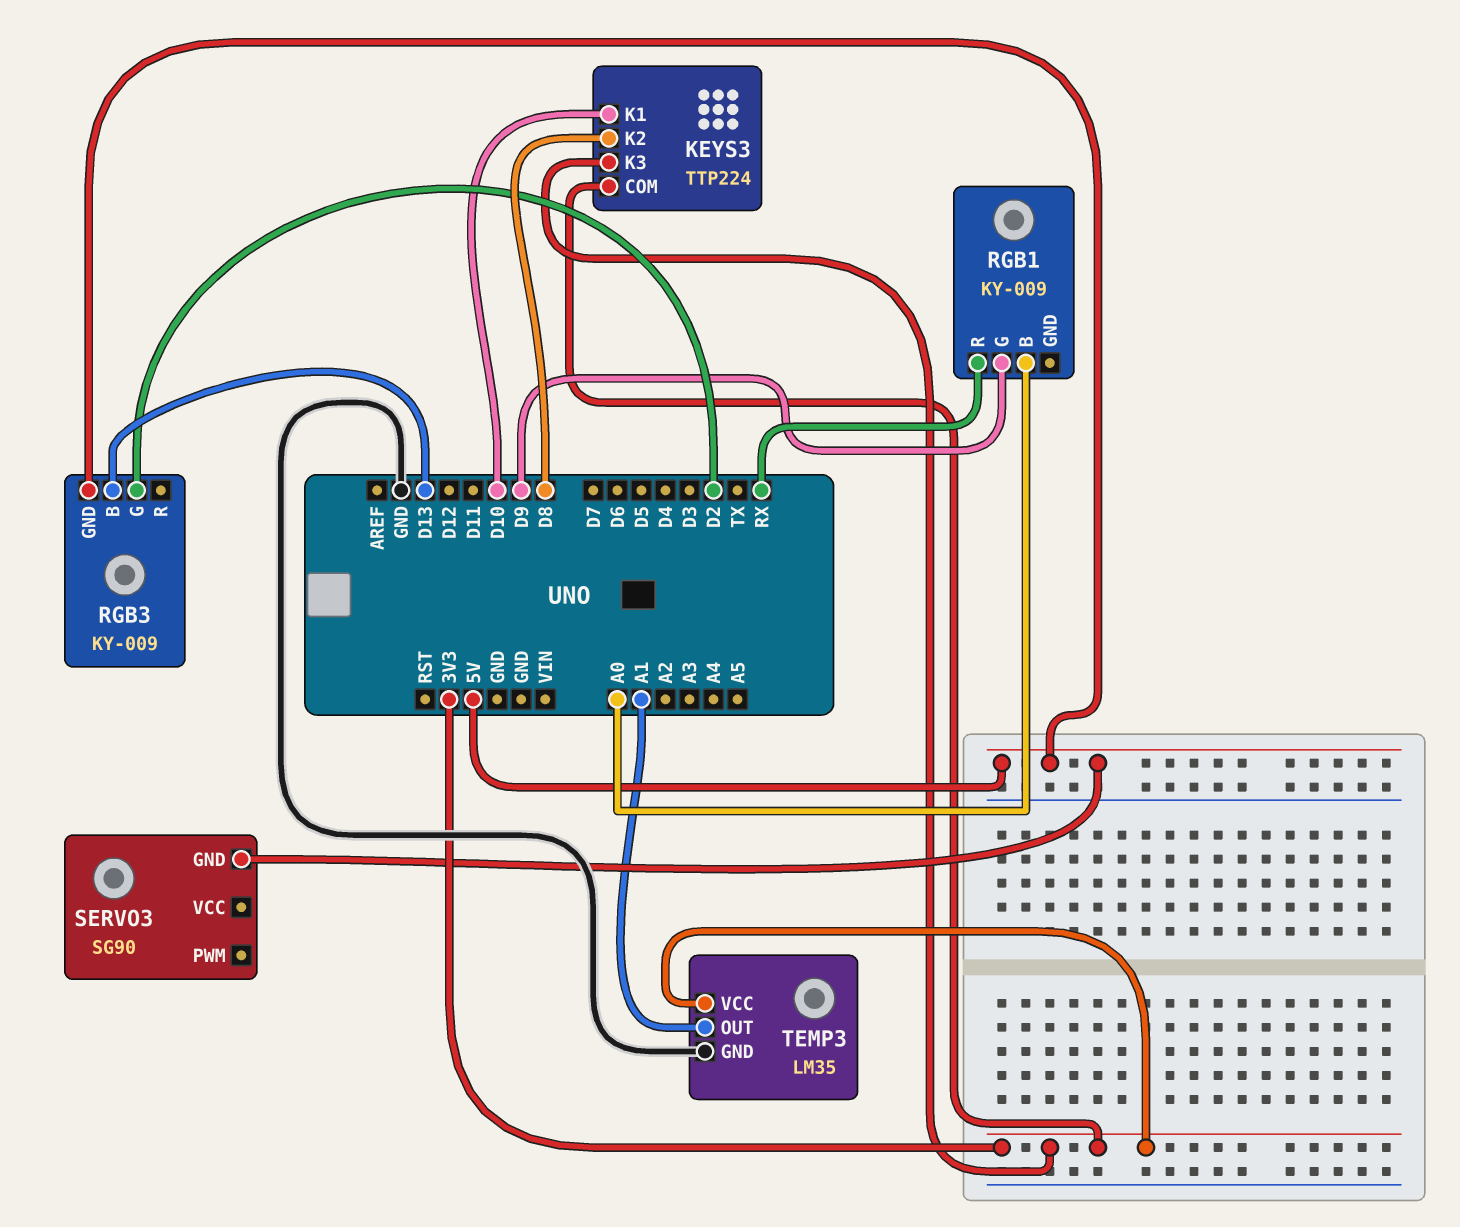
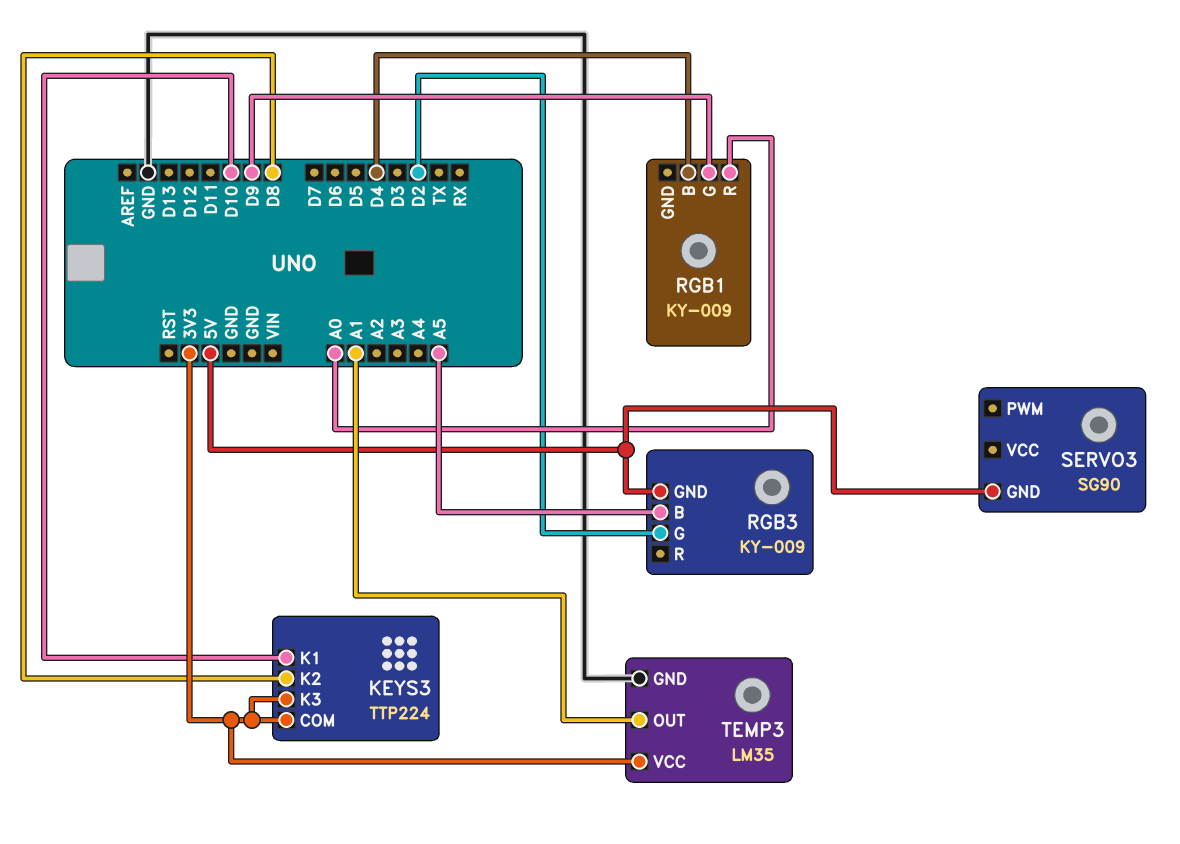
RGB1 pin B: A0 -> D4
RGB1 pin R: RX -> A0
RGB3 pin B: D13 -> A5

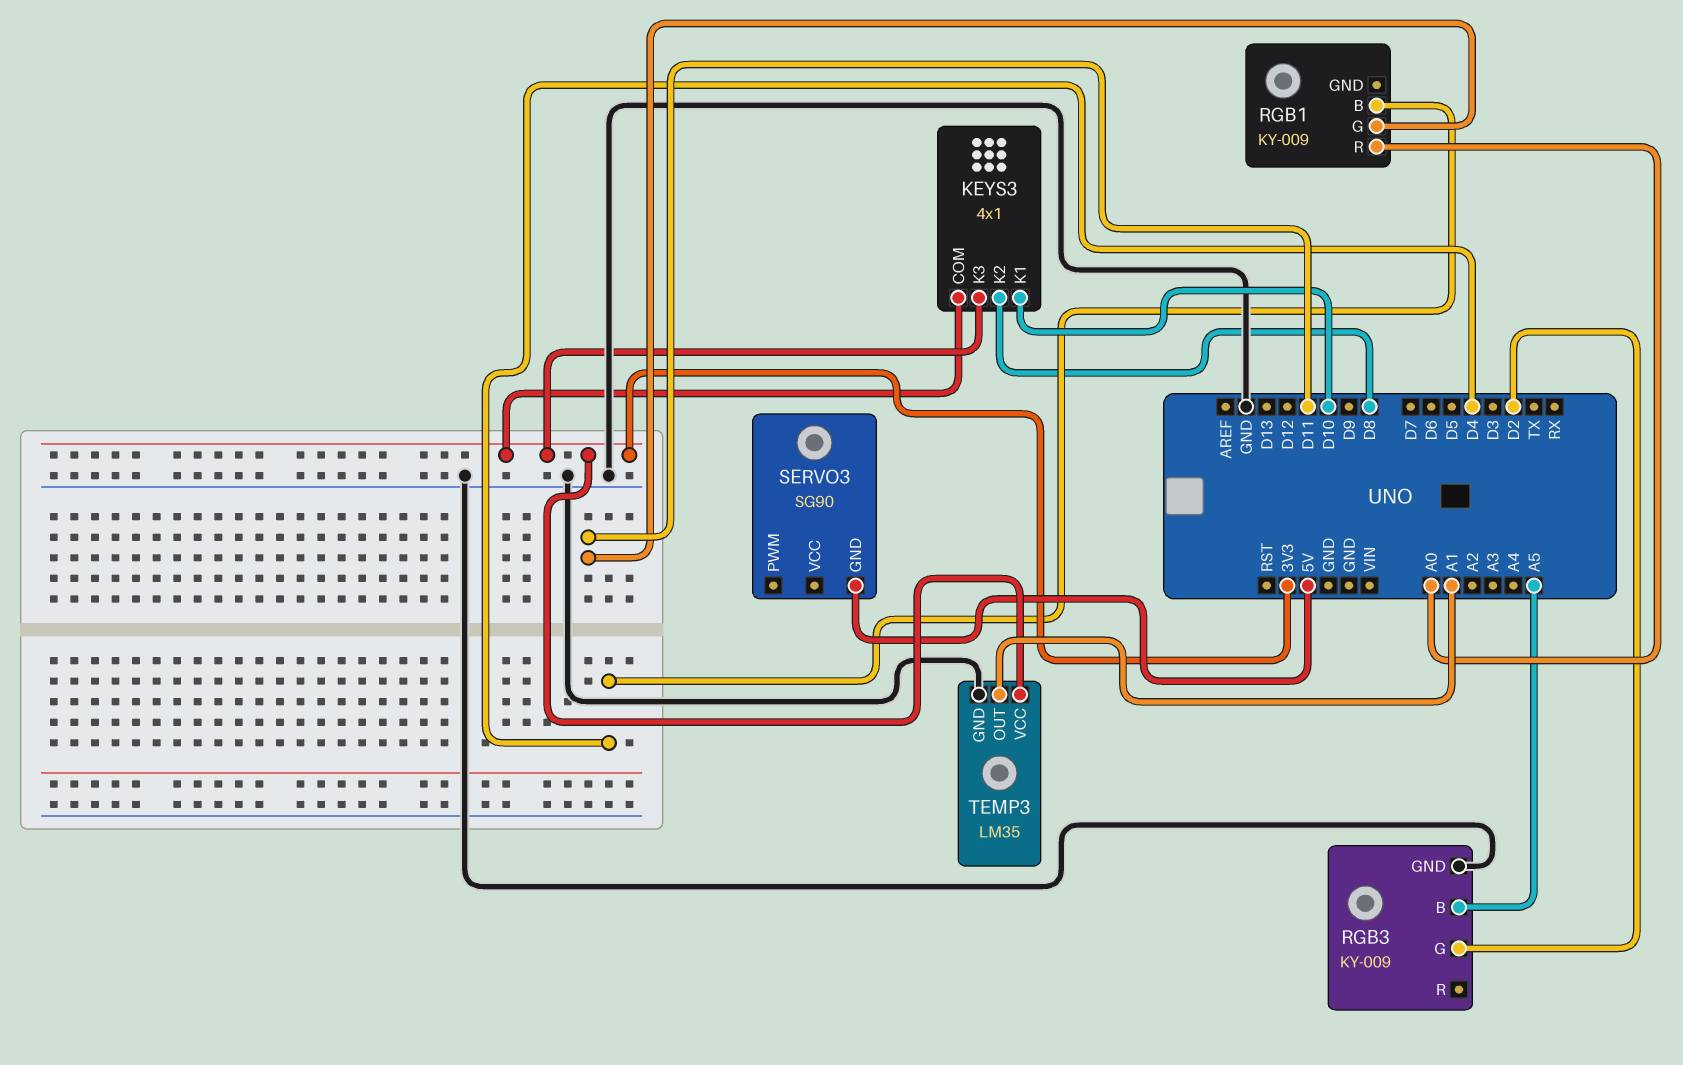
KEYS3: TTP224 -> 4x1
RGB1 pin G: D9 -> D11
RGB3 pin GND: 5V -> GND

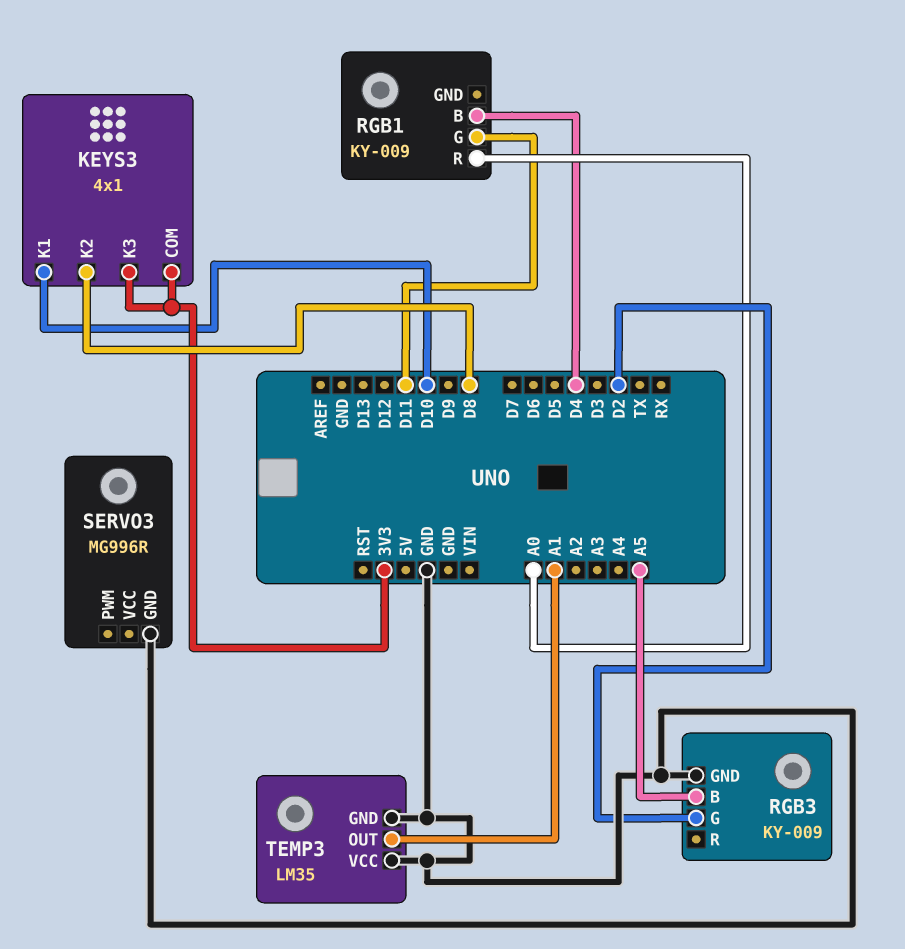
SERVO3: SG90 -> MG996R
SERVO3 pin GND: 5V -> GND
TEMP3 pin VCC: 3V3 -> GND

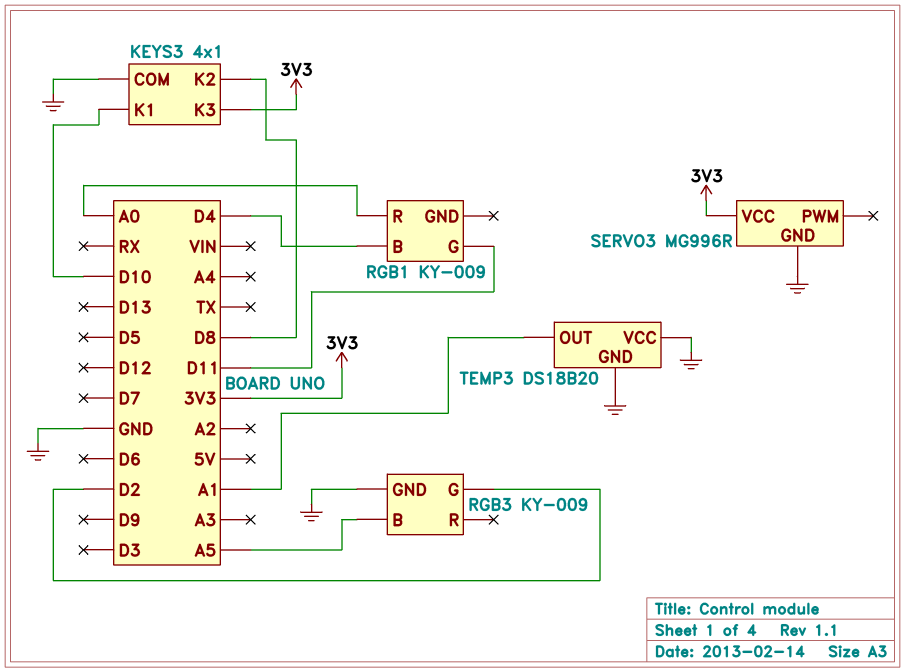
KEYS3 pin COM: 3V3 -> GND
SERVO3 pin VCC: none -> 3V3
TEMP3: LM35 -> DS18B20

